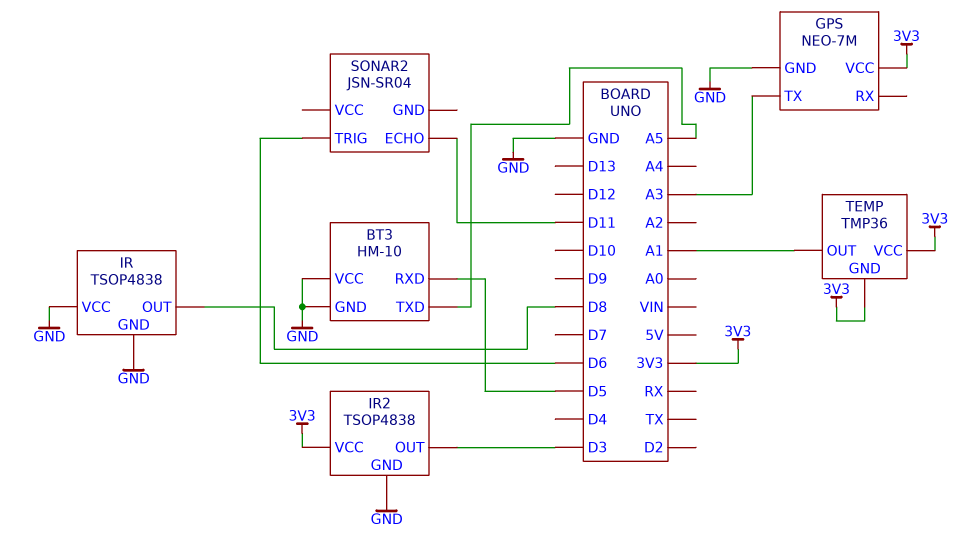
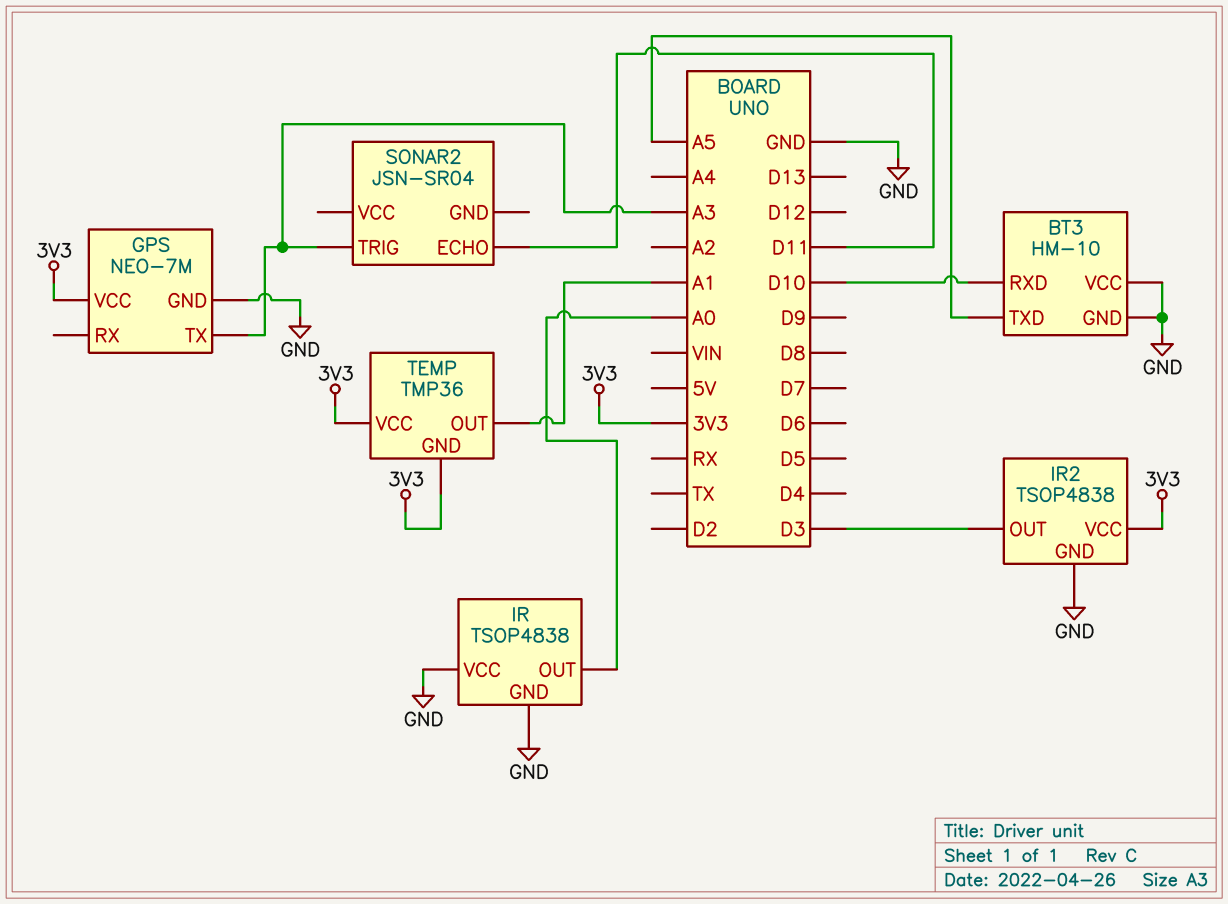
BT3 pin RXD: D5 -> D10
IR pin OUT: D8 -> A0
SONAR2 pin TRIG: D6 -> A3

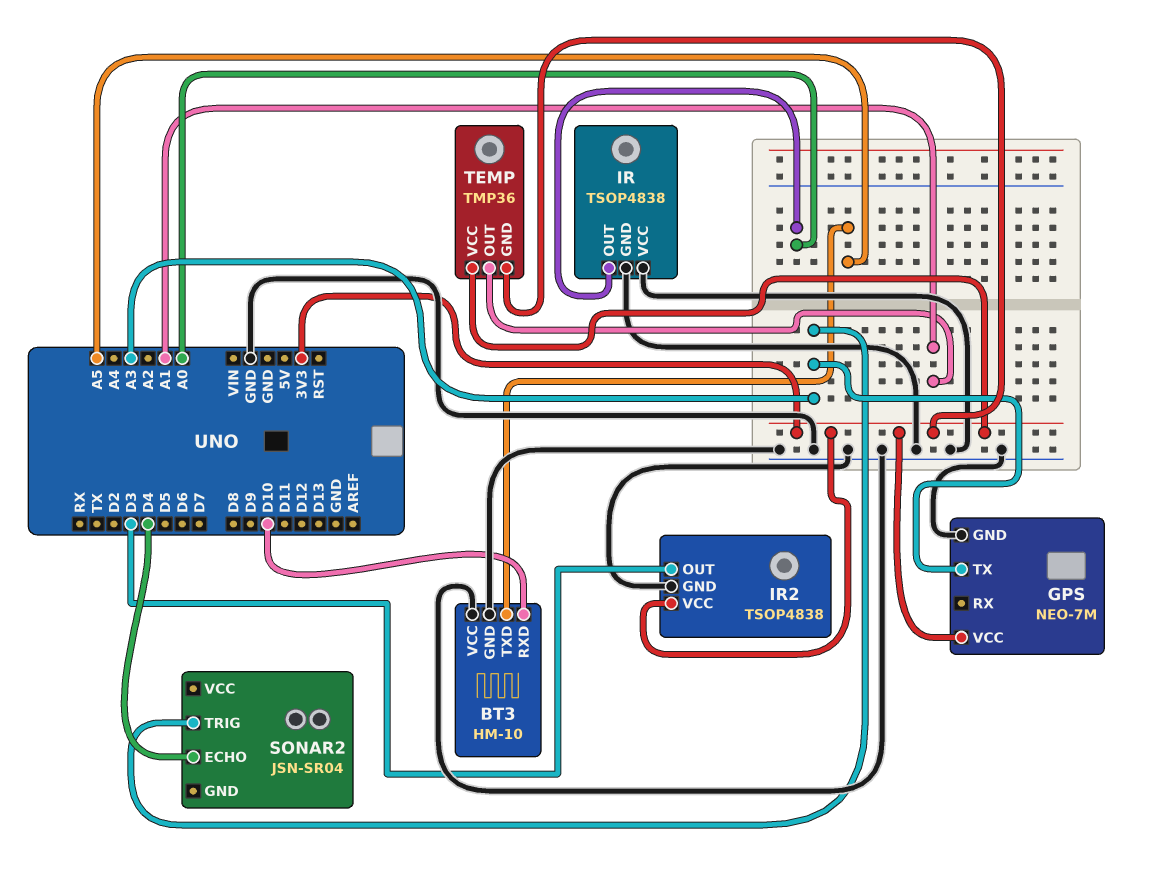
SONAR2 pin ECHO: D11 -> D4

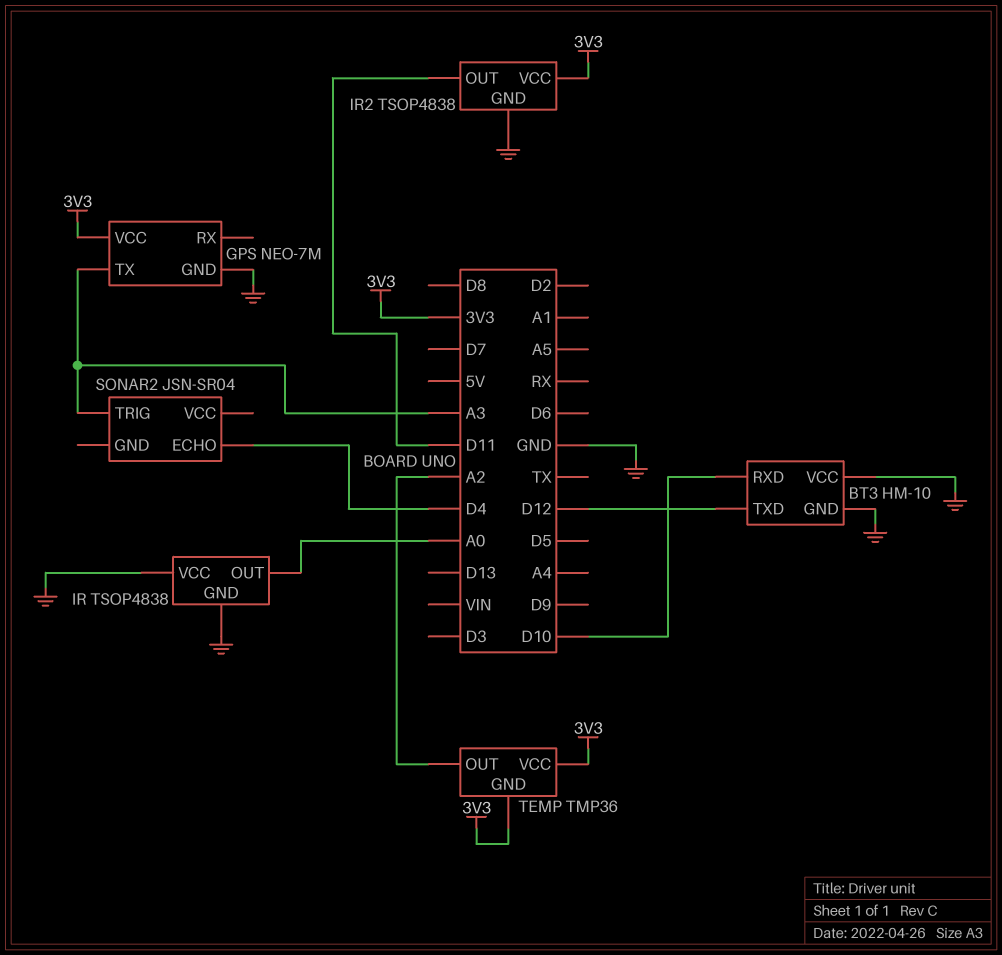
BT3 pin TXD: A5 -> D12
IR2 pin OUT: D3 -> D11
TEMP pin OUT: A1 -> A2

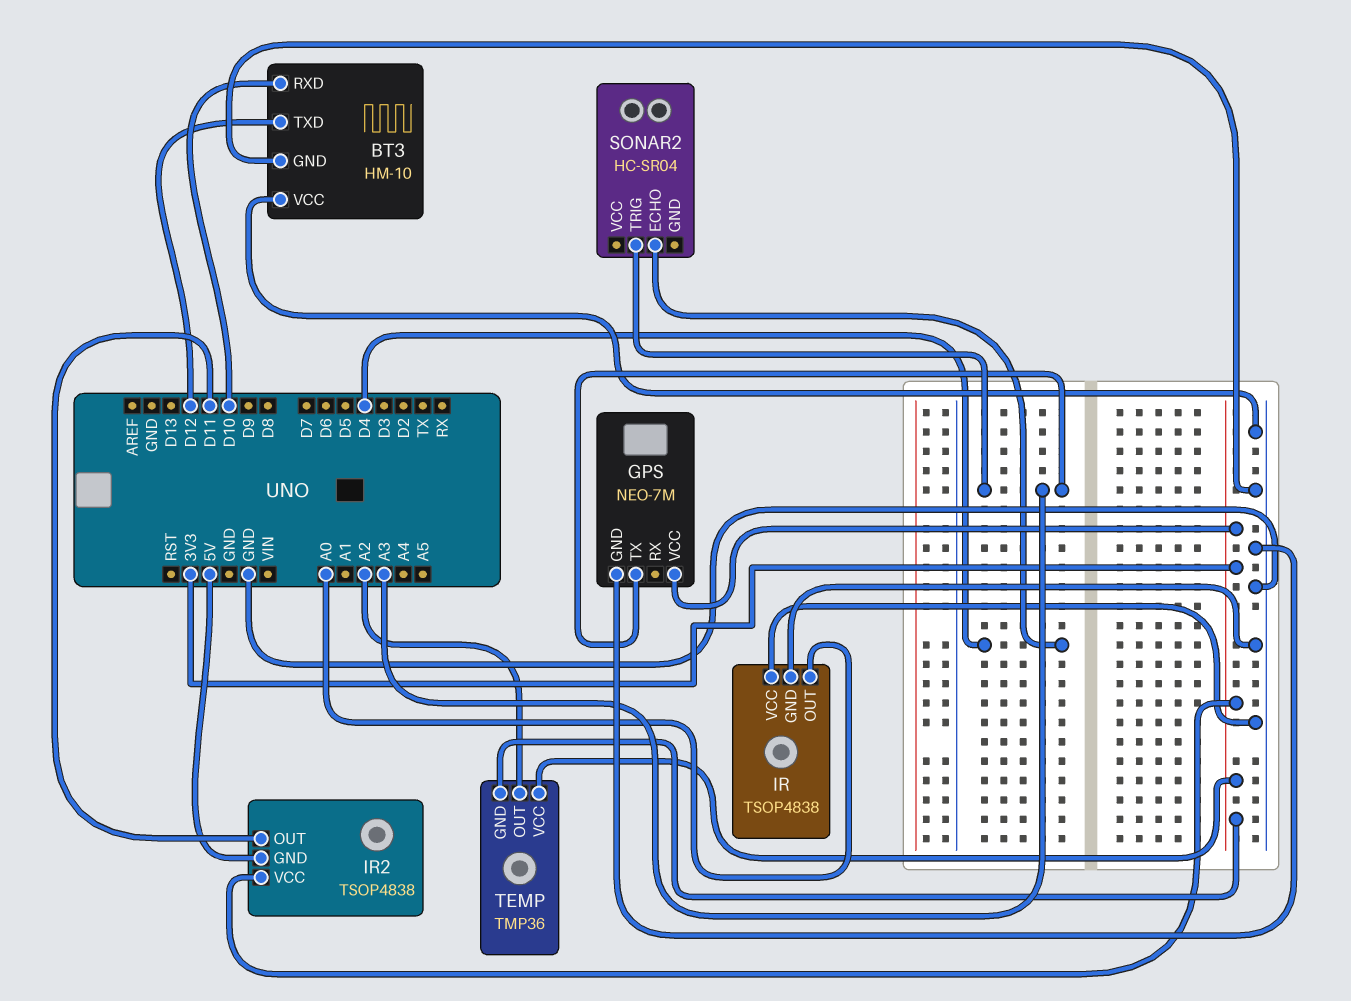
IR2 pin GND: GND -> 5V
SONAR2: JSN-SR04 -> HC-SR04

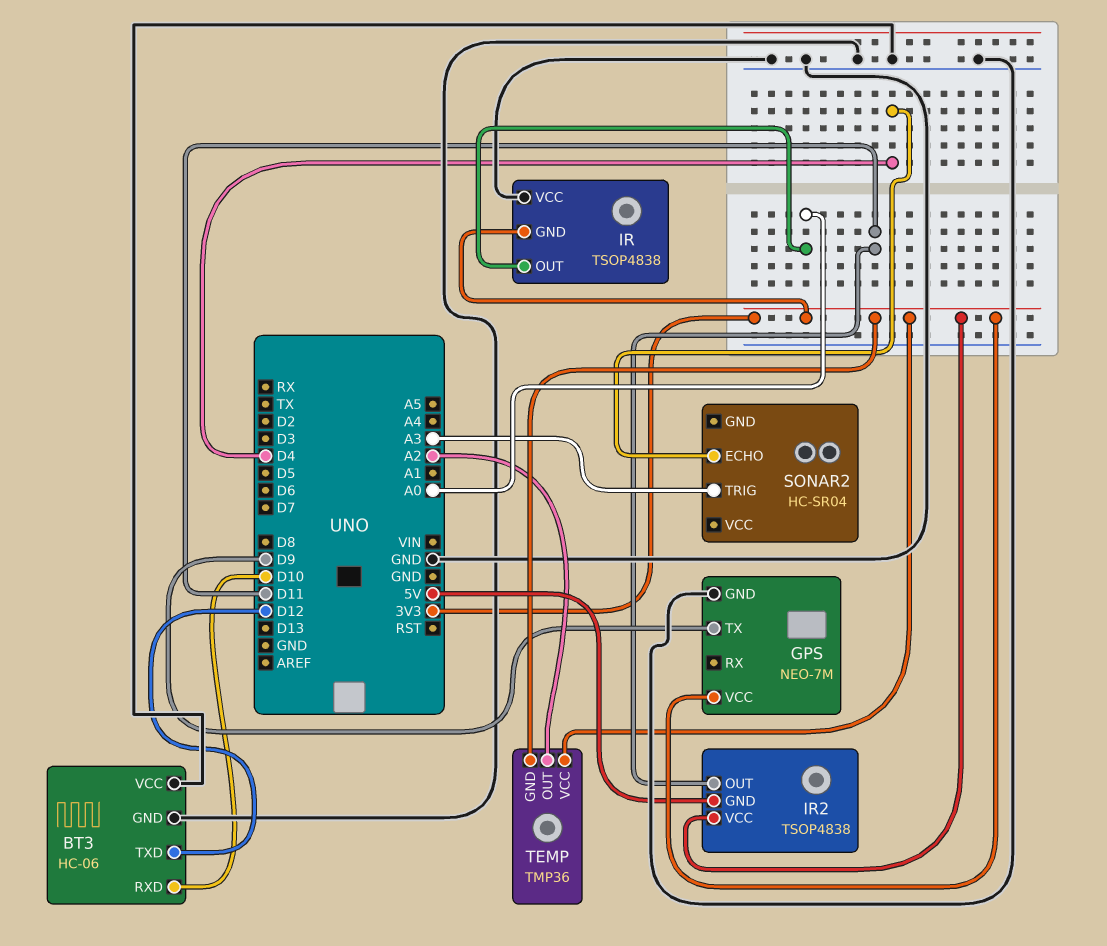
BT3: HM-10 -> HC-06
GPS pin TX: A3 -> D9
IR pin GND: GND -> 3V3

